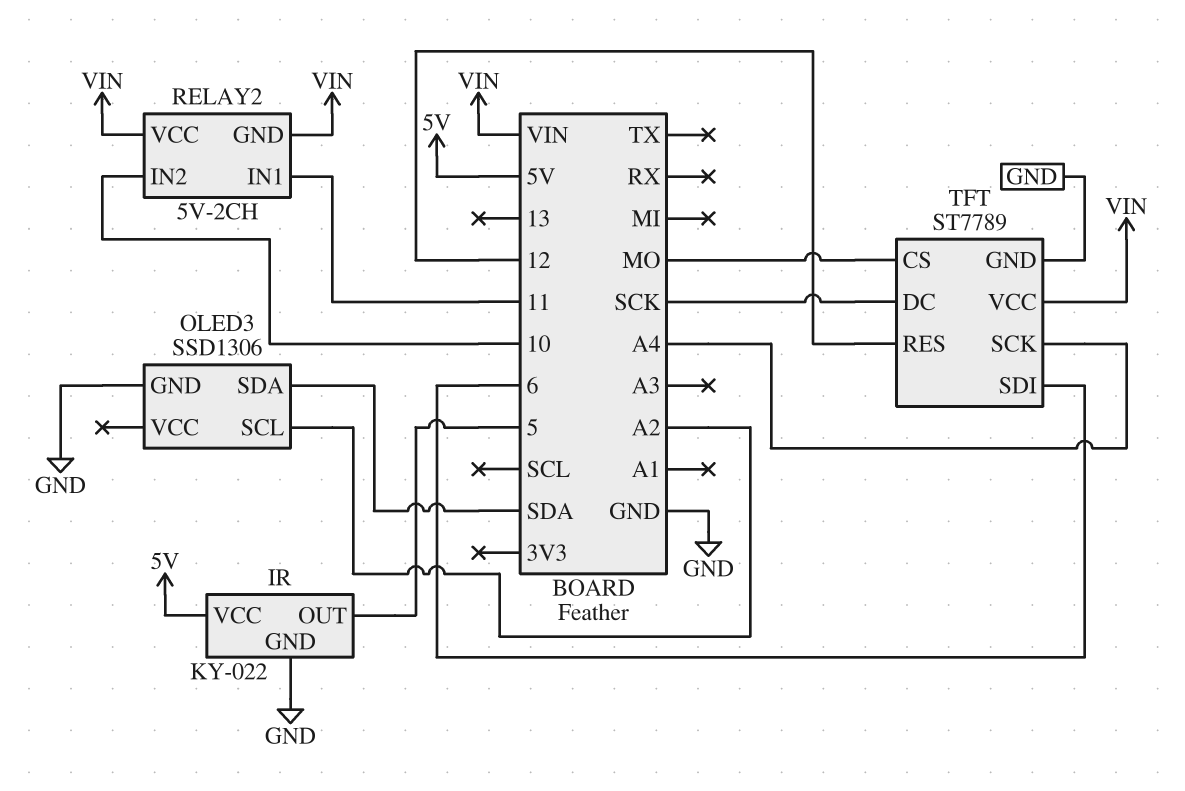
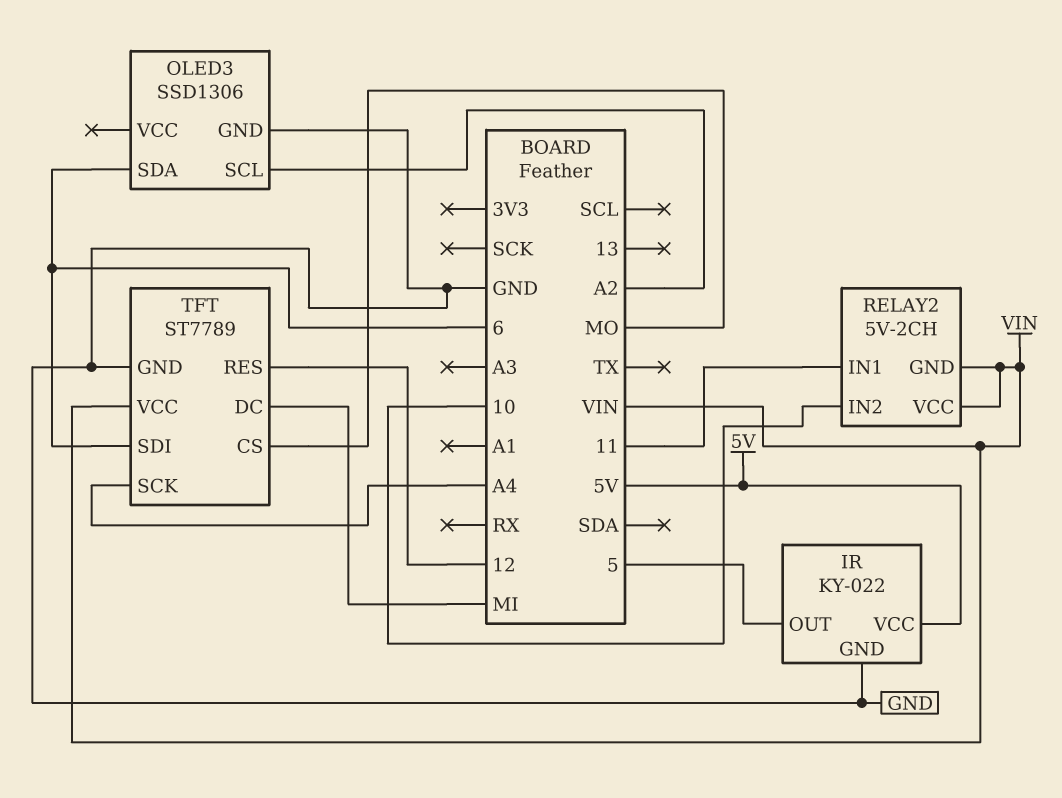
OLED3 pin SDA: SDA -> 6
TFT pin DC: SCK -> MI

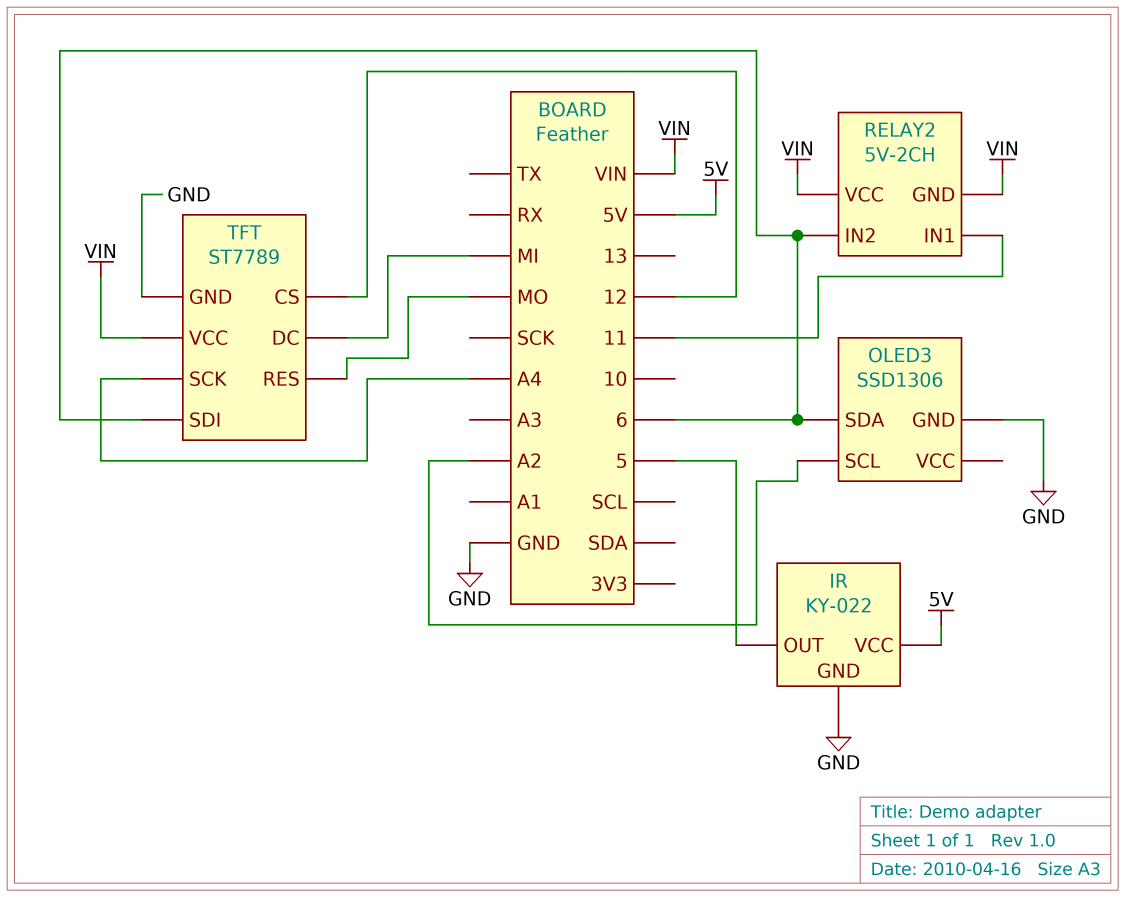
RELAY2 pin IN2: 10 -> 6
TFT pin CS: MO -> 12
TFT pin RES: 12 -> MO

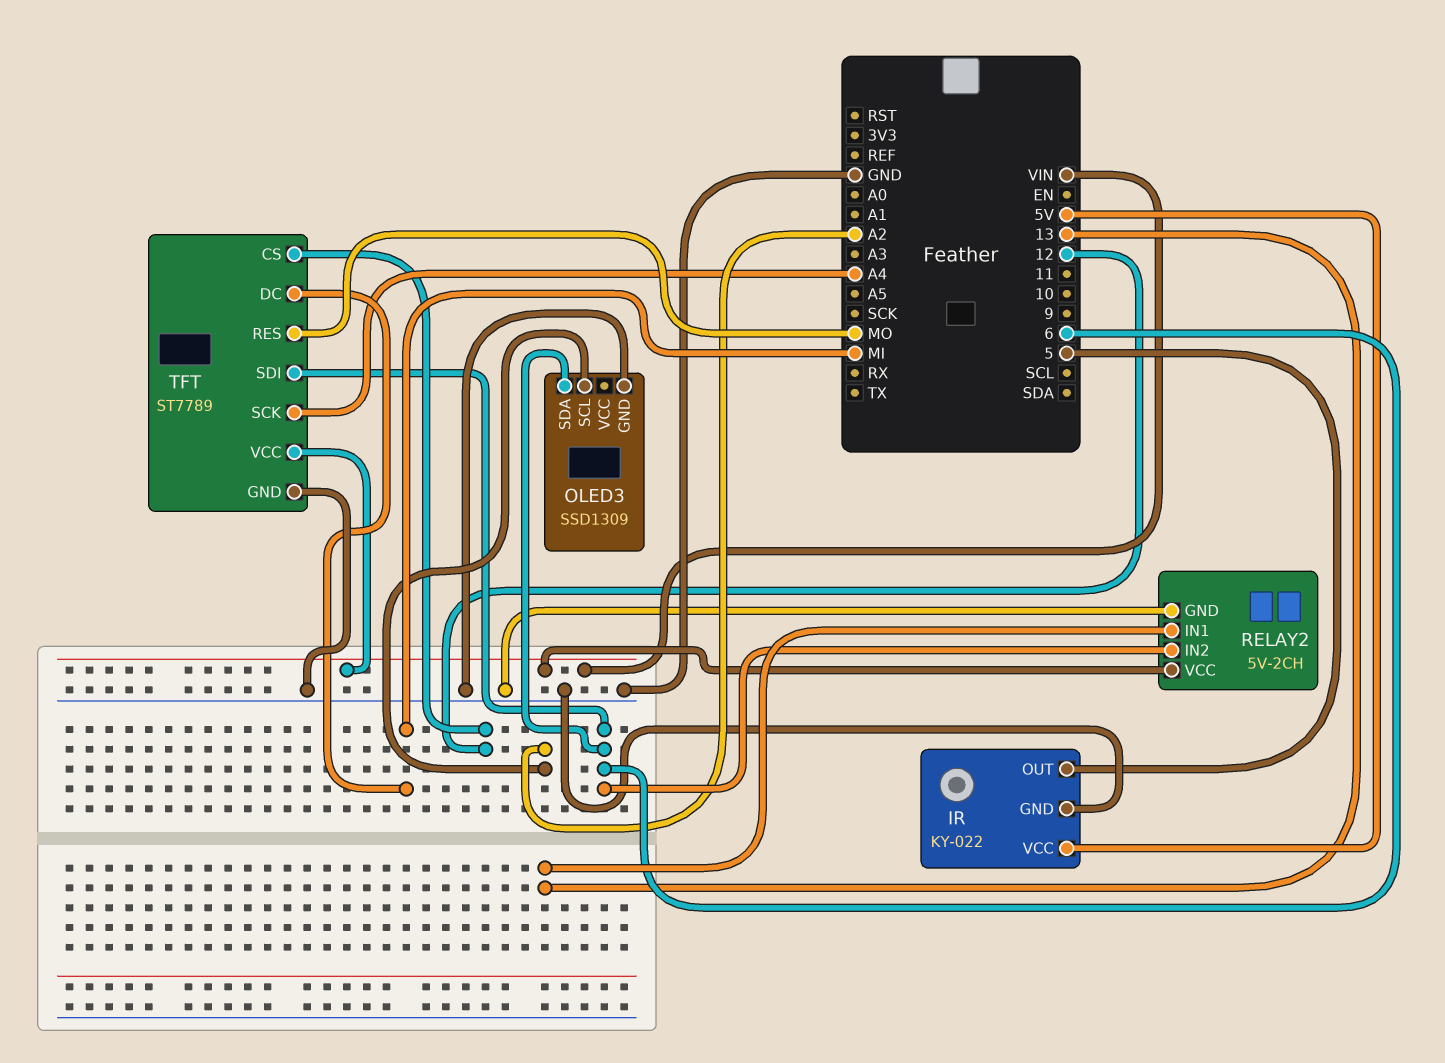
OLED3: SSD1306 -> SSD1309
RELAY2 pin GND: VIN -> GND
RELAY2 pin IN1: 11 -> 13

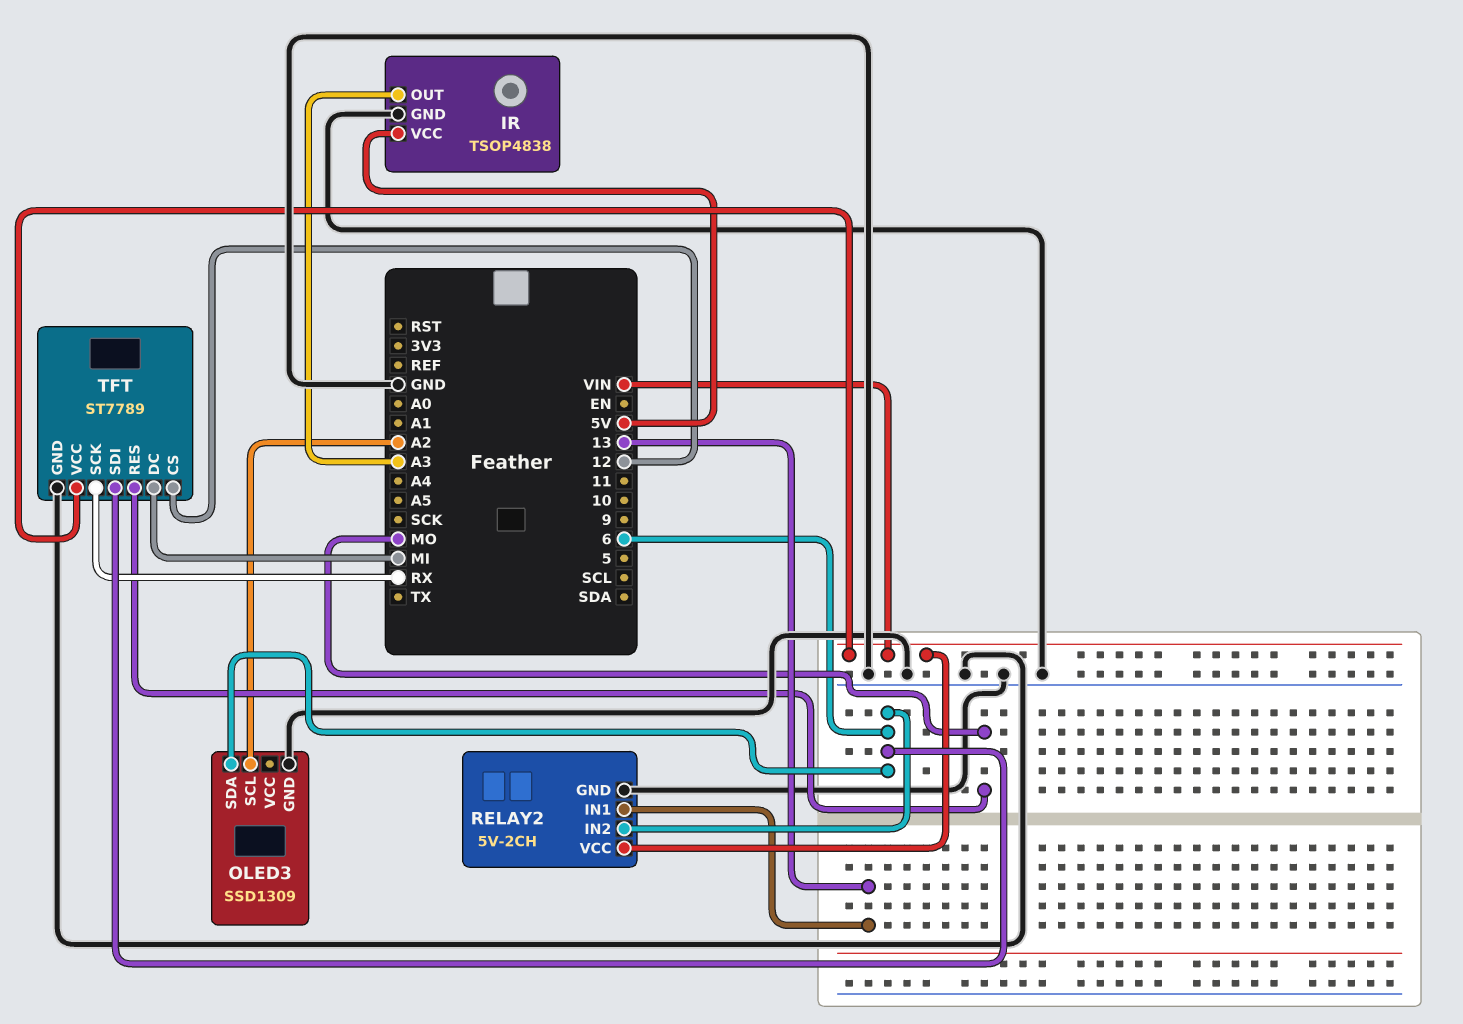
IR: KY-022 -> TSOP4838
IR pin OUT: 5 -> A3
TFT pin SCK: A4 -> RX

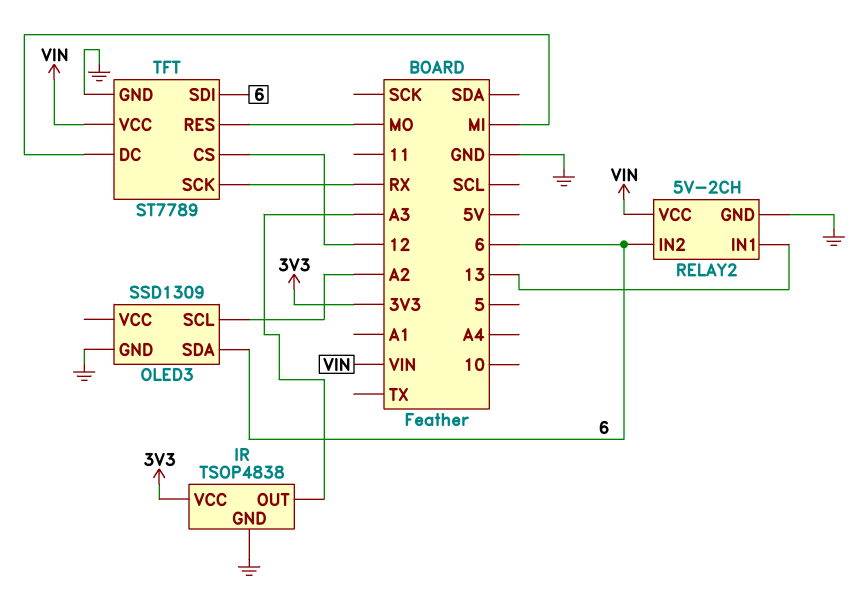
IR pin VCC: 5V -> 3V3

